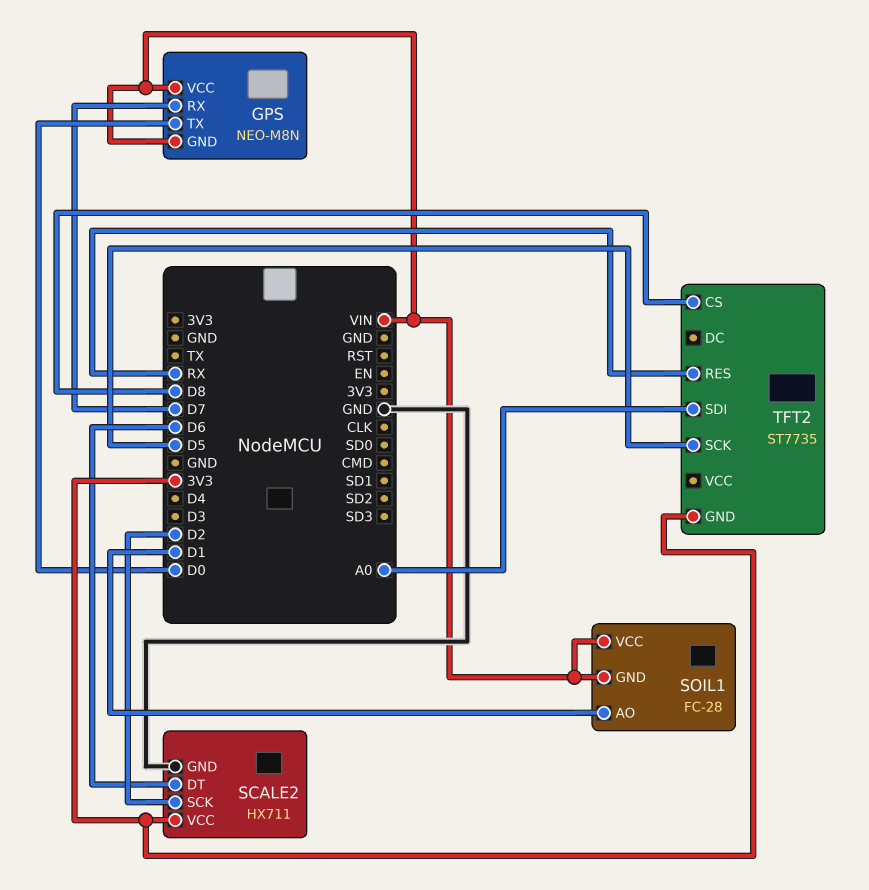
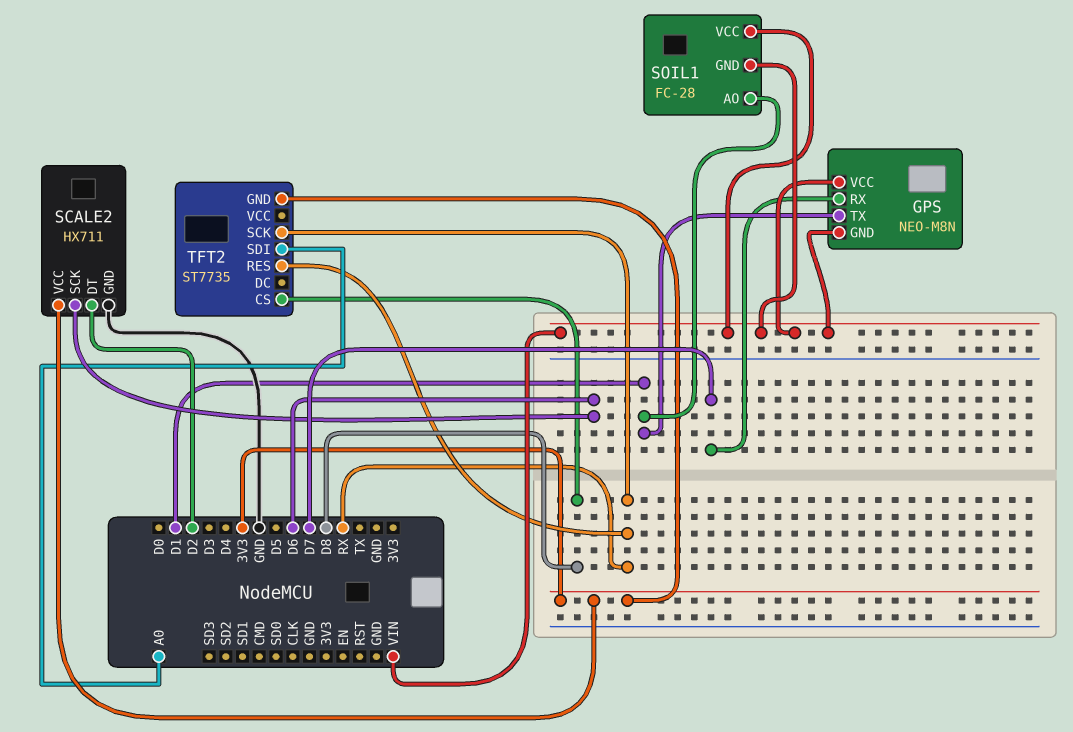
GPS pin TX: D0 -> D1
SCALE2 pin DT: D6 -> D2
SCALE2 pin SCK: D2 -> D6
TFT2 pin SCK: D5 -> RX

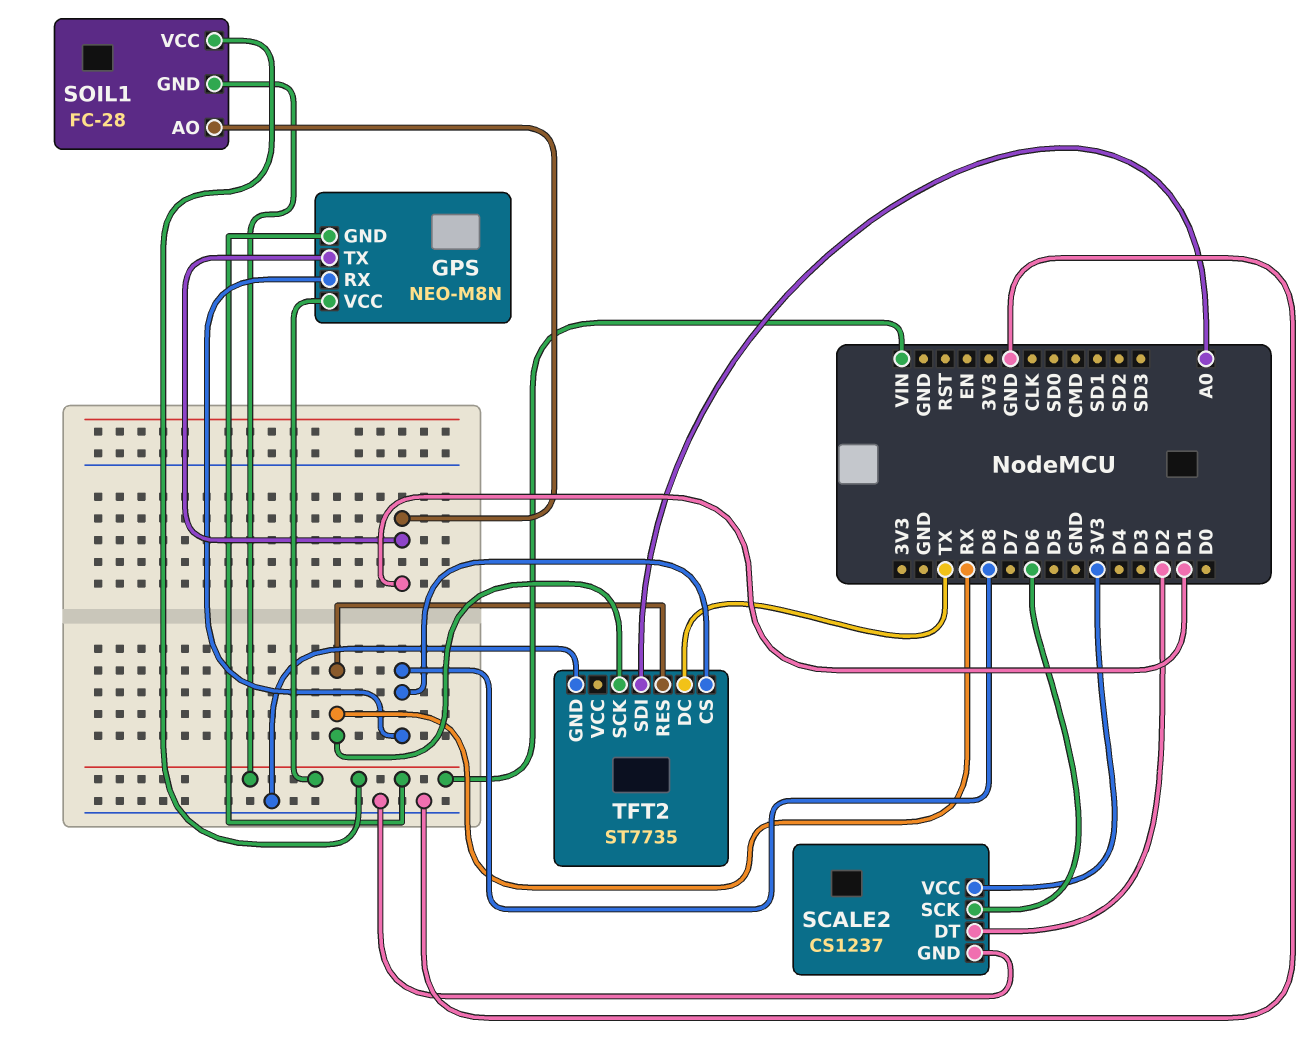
GPS pin RX: D7 -> D8
SCALE2: HX711 -> CS1237
TFT2 pin DC: none -> TX
TFT2 pin GND: 3V3 -> GND

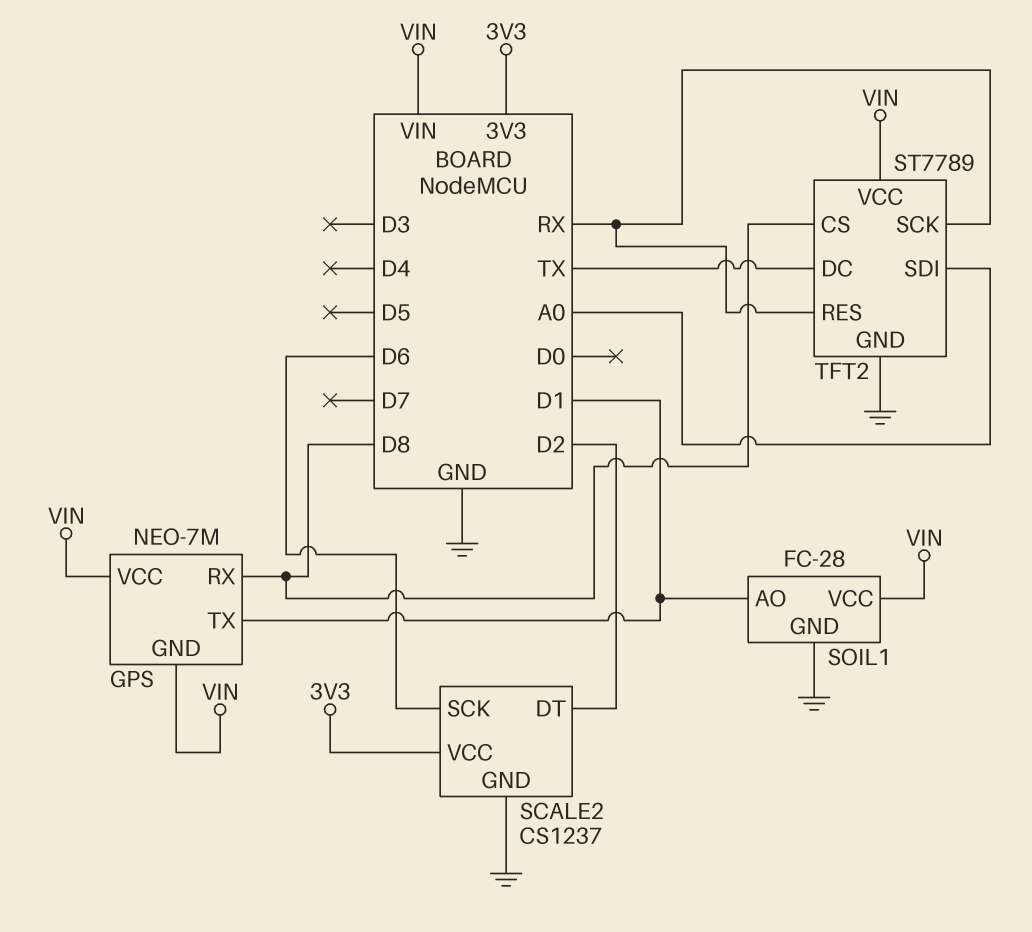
GPS: NEO-M8N -> NEO-7M
SOIL1 pin GND: VIN -> GND
TFT2: ST7735 -> ST7789
TFT2 pin VCC: none -> VIN

